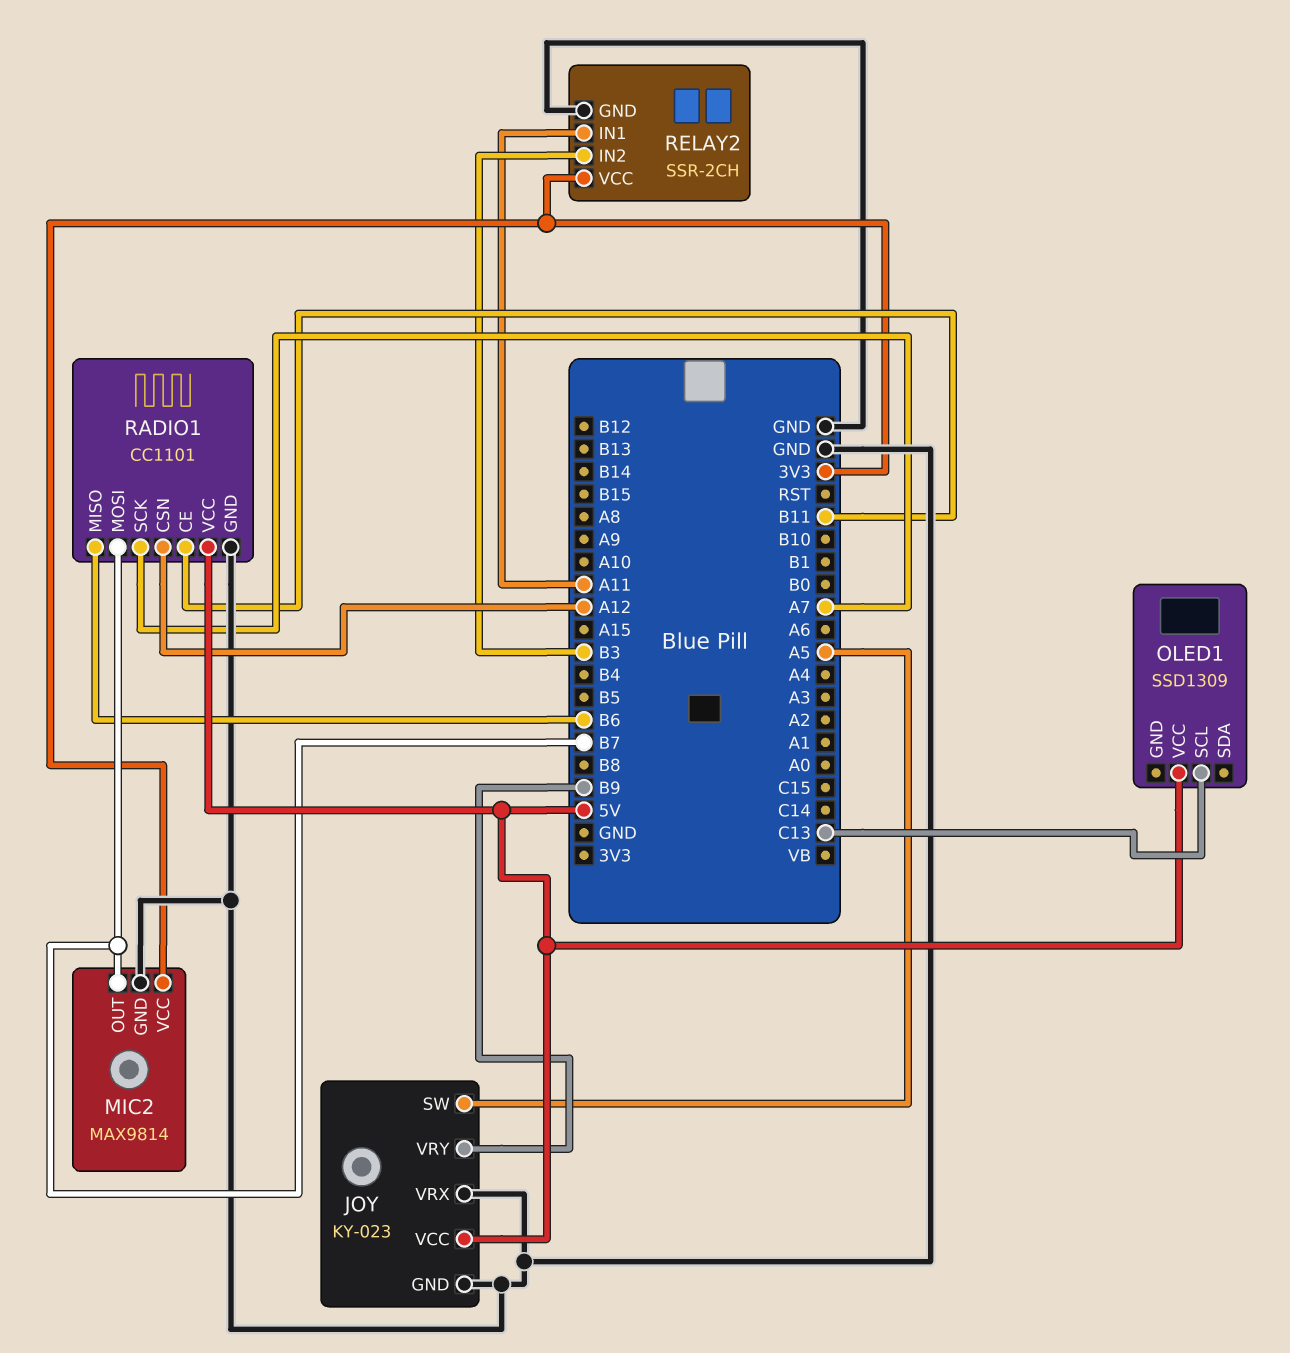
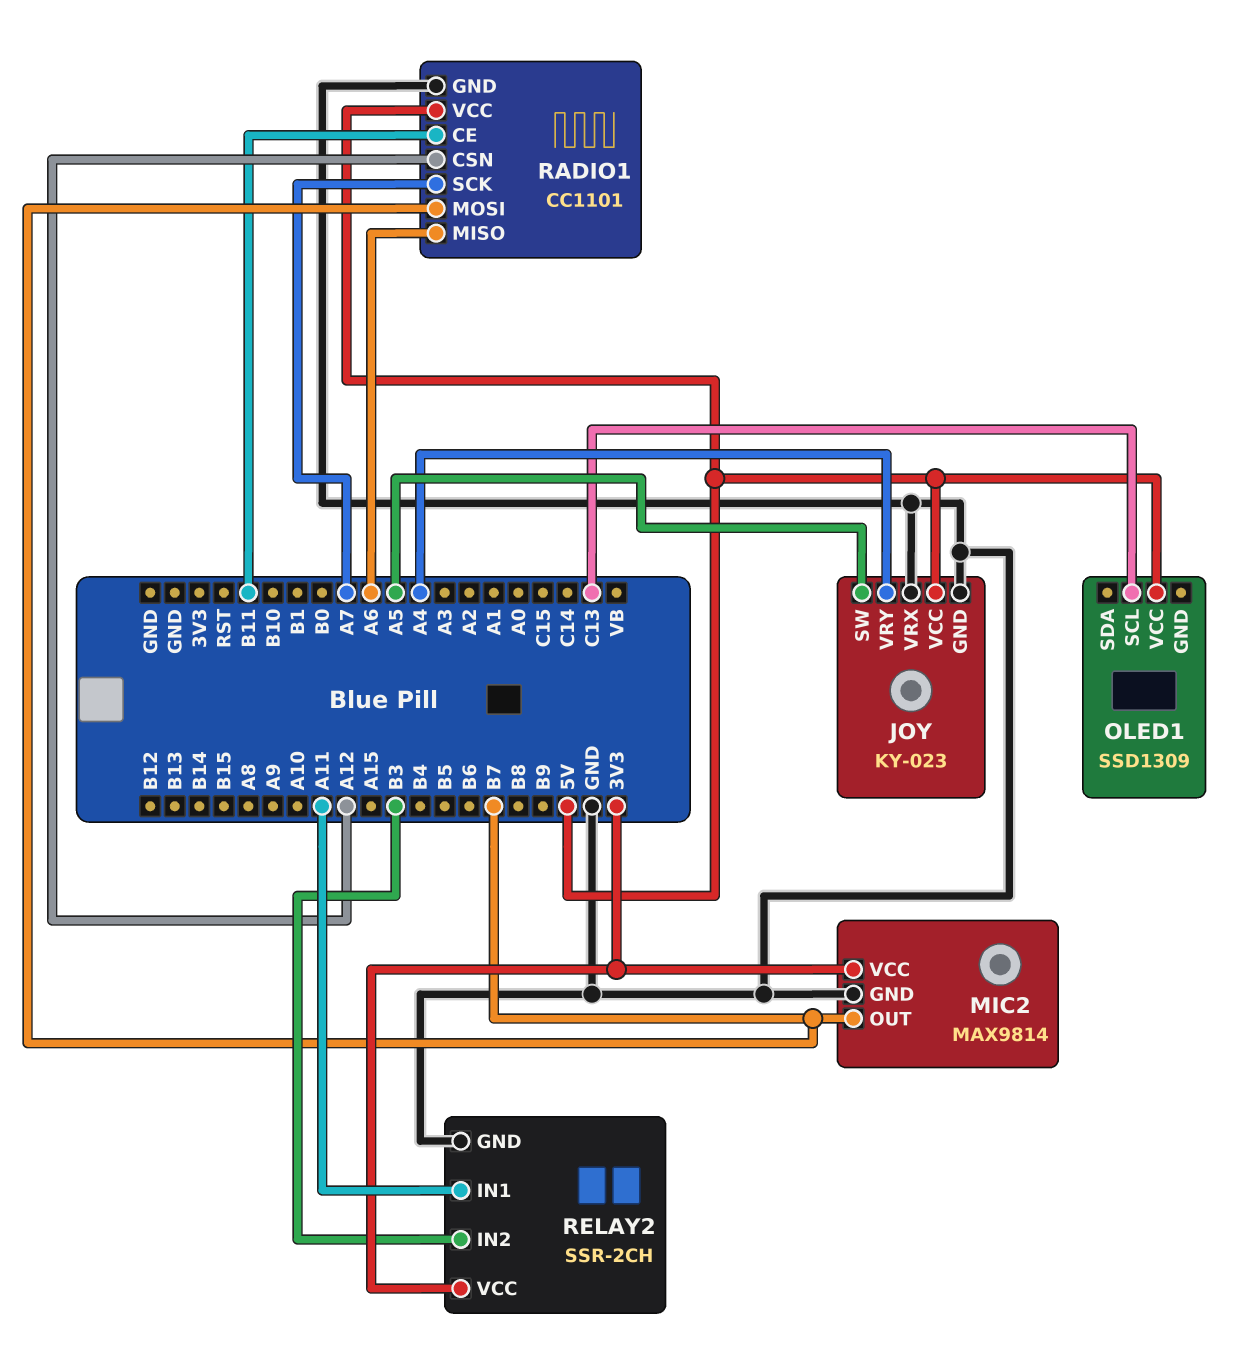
JOY pin VRY: B9 -> A4
RADIO1 pin MISO: B6 -> A6

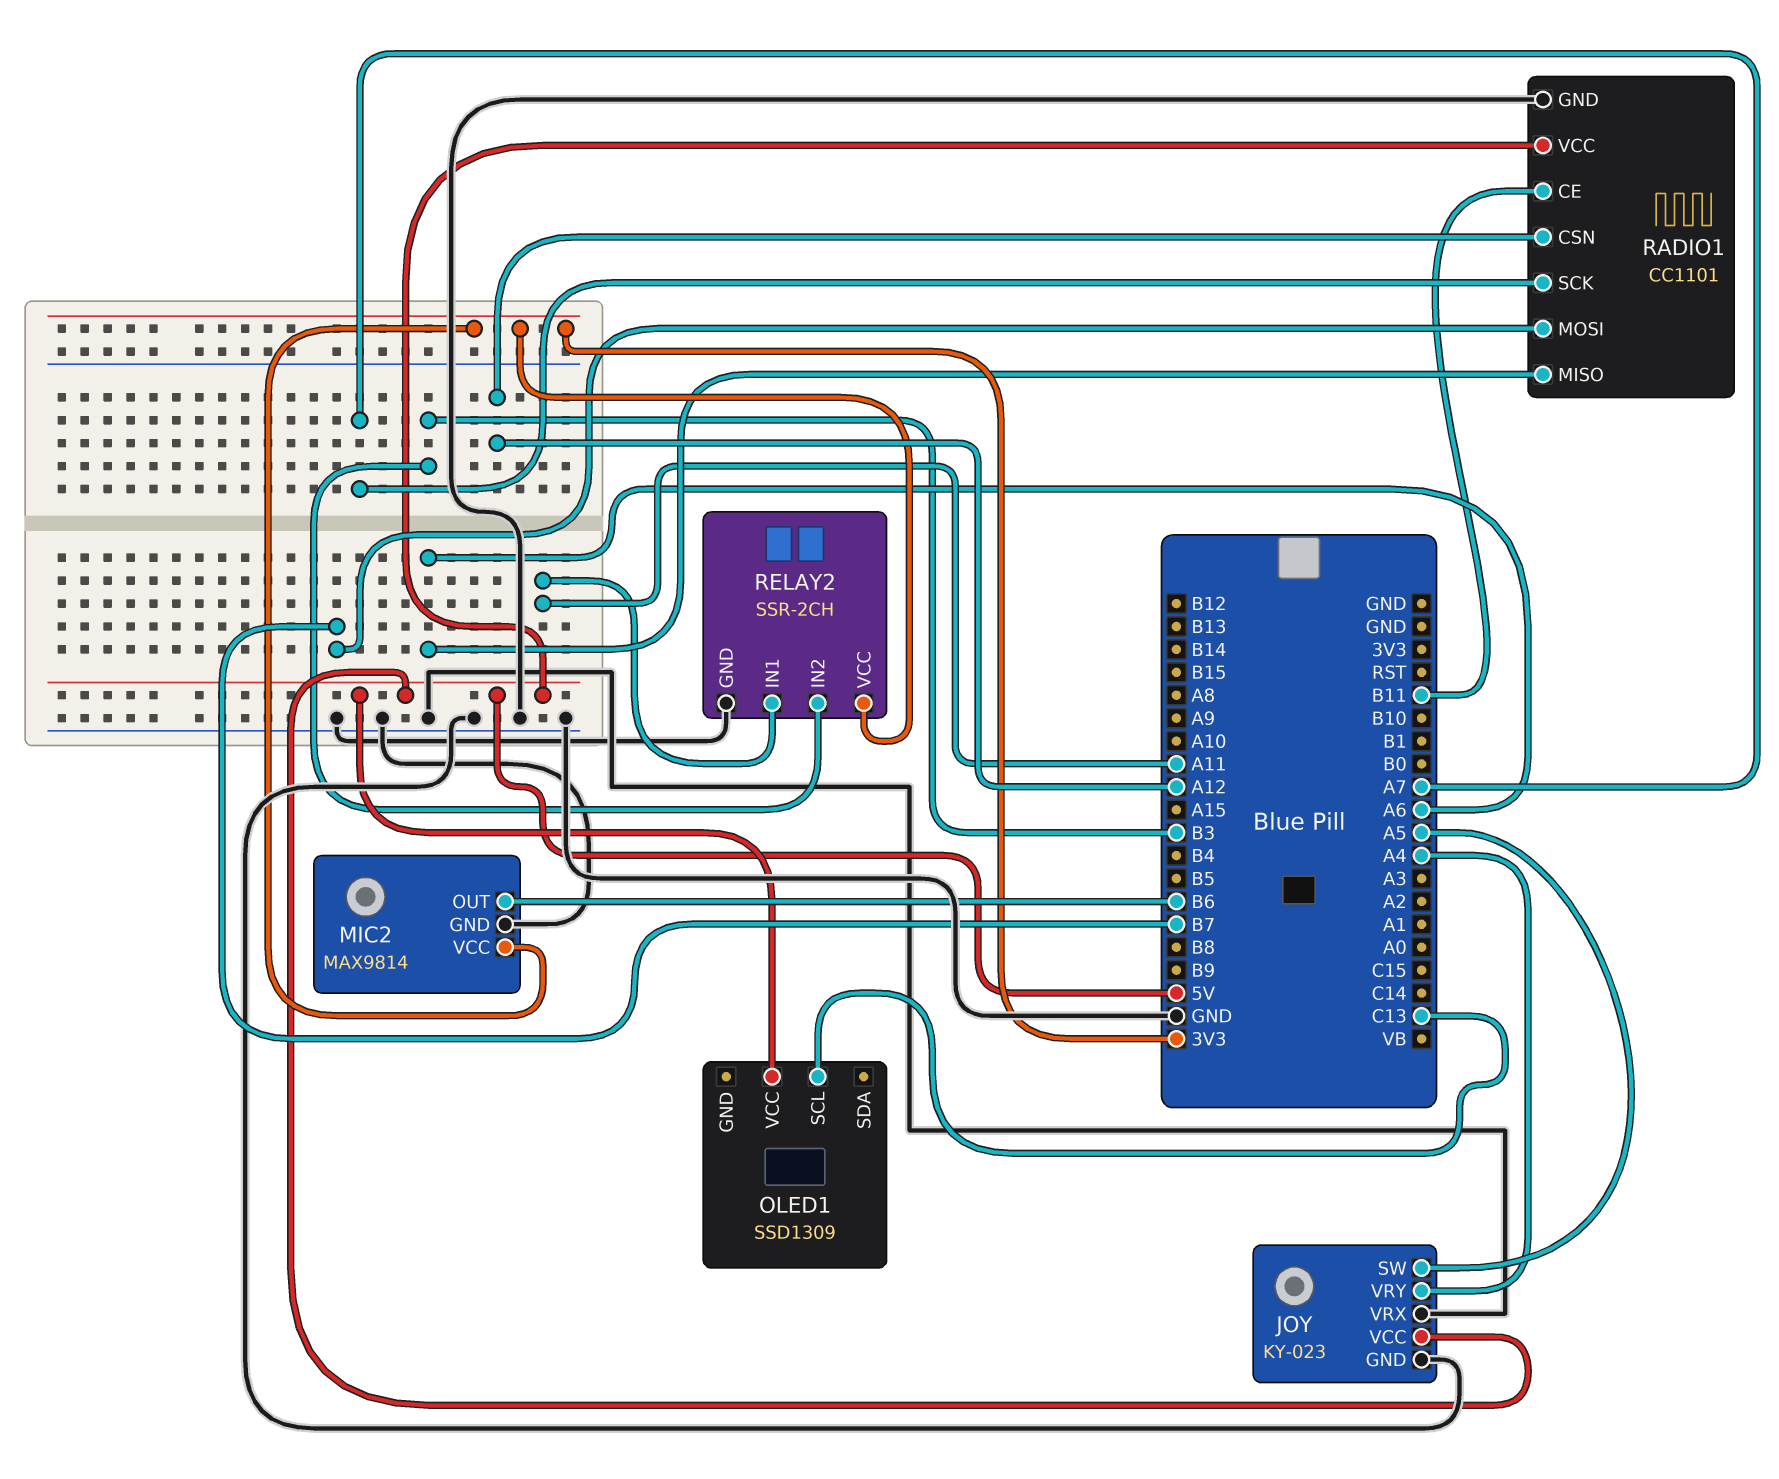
MIC2 pin OUT: B7 -> B6

